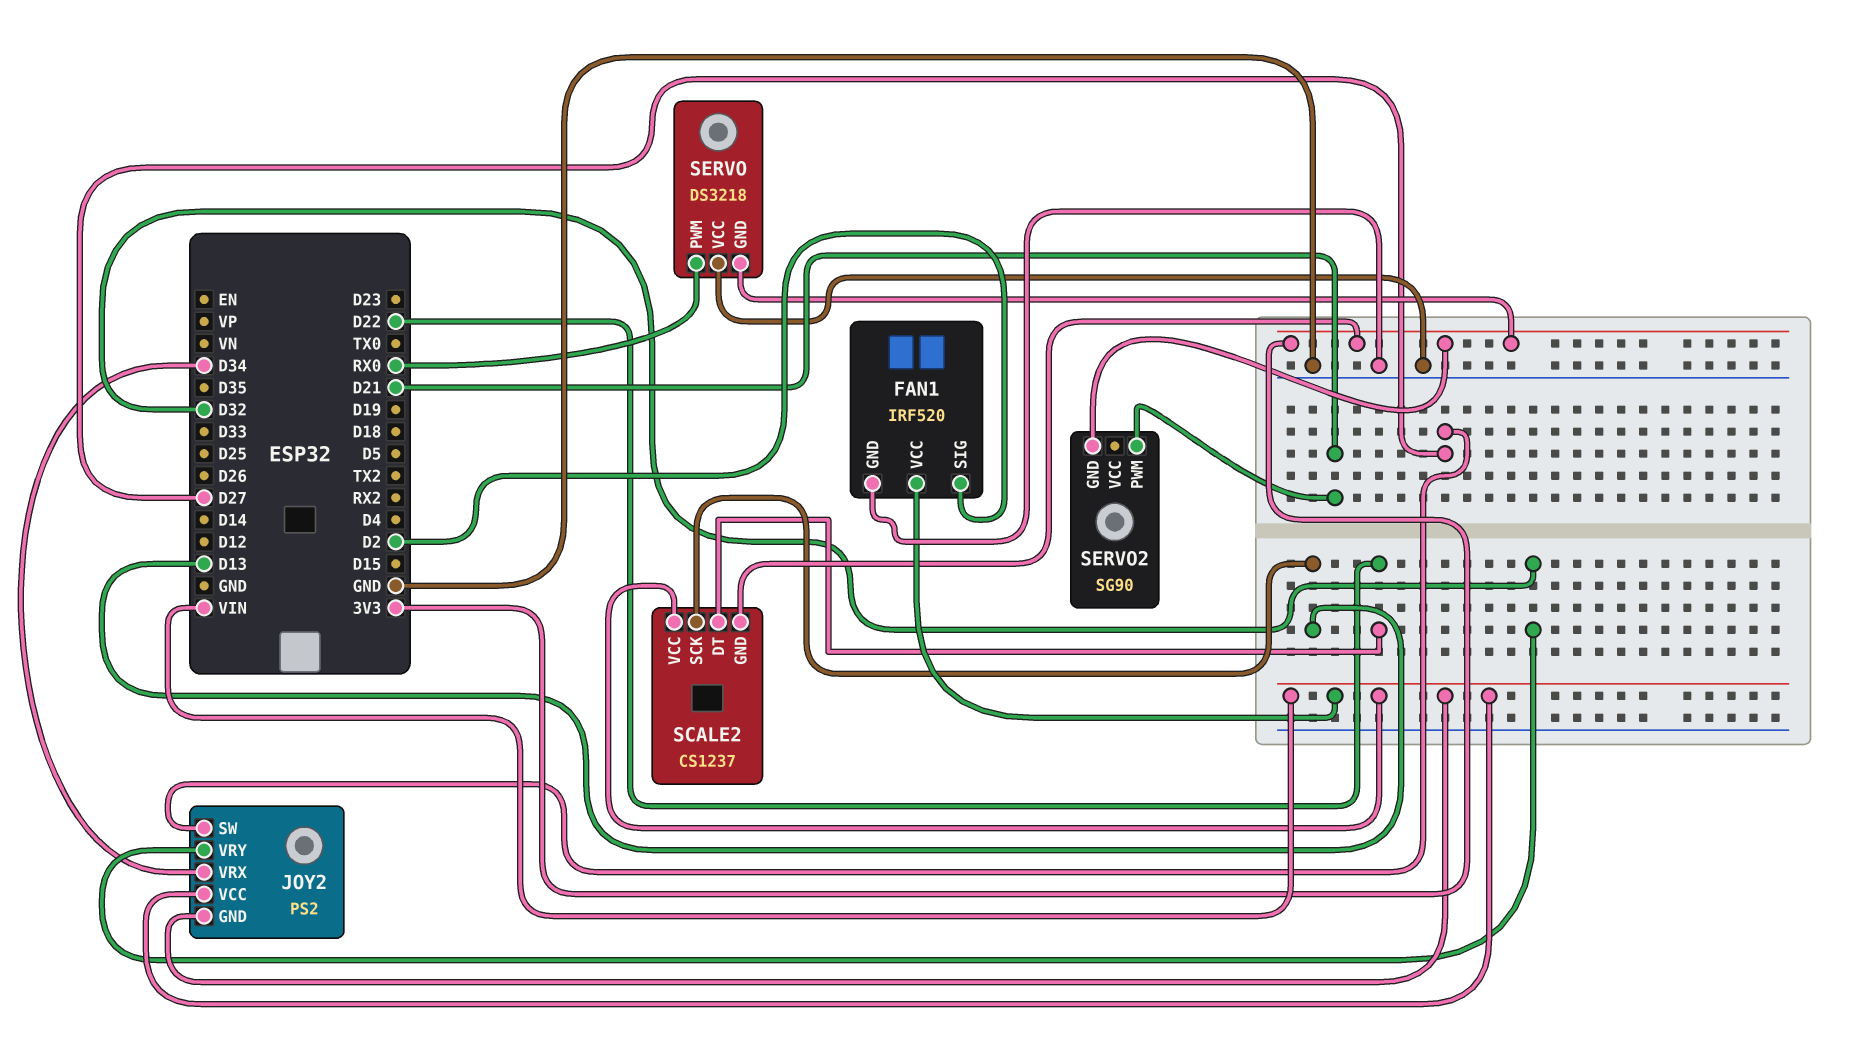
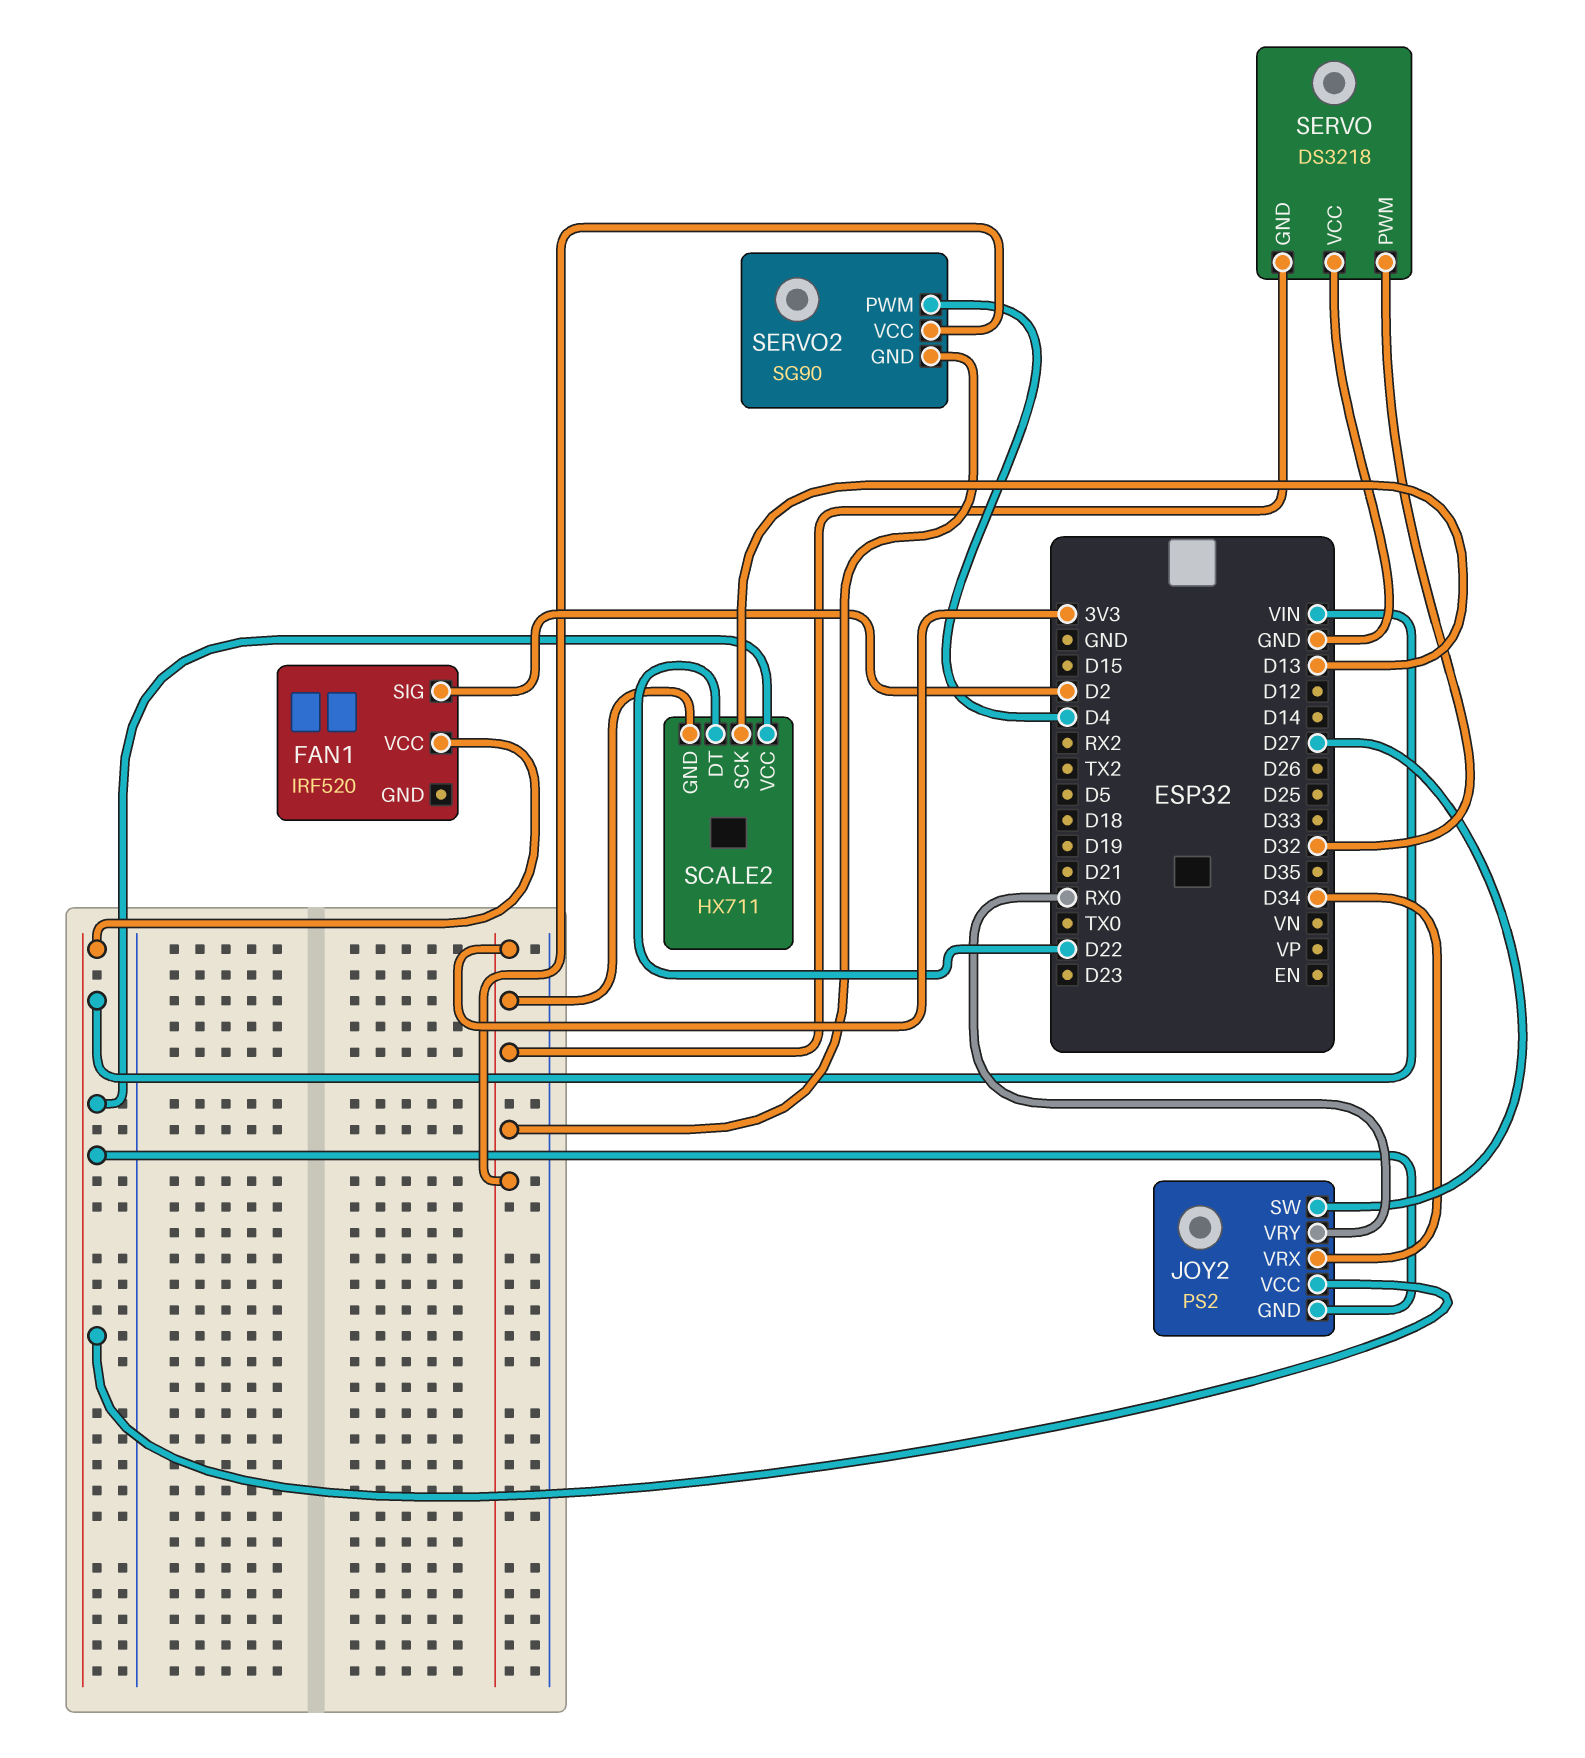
FAN1 pin GND: GND -> none
JOY2 pin VRY: D32 -> RX0
SCALE2: CS1237 -> HX711
SERVO pin PWM: RX0 -> D32
SERVO2 pin PWM: D21 -> D4
SERVO2 pin VCC: none -> 3V3

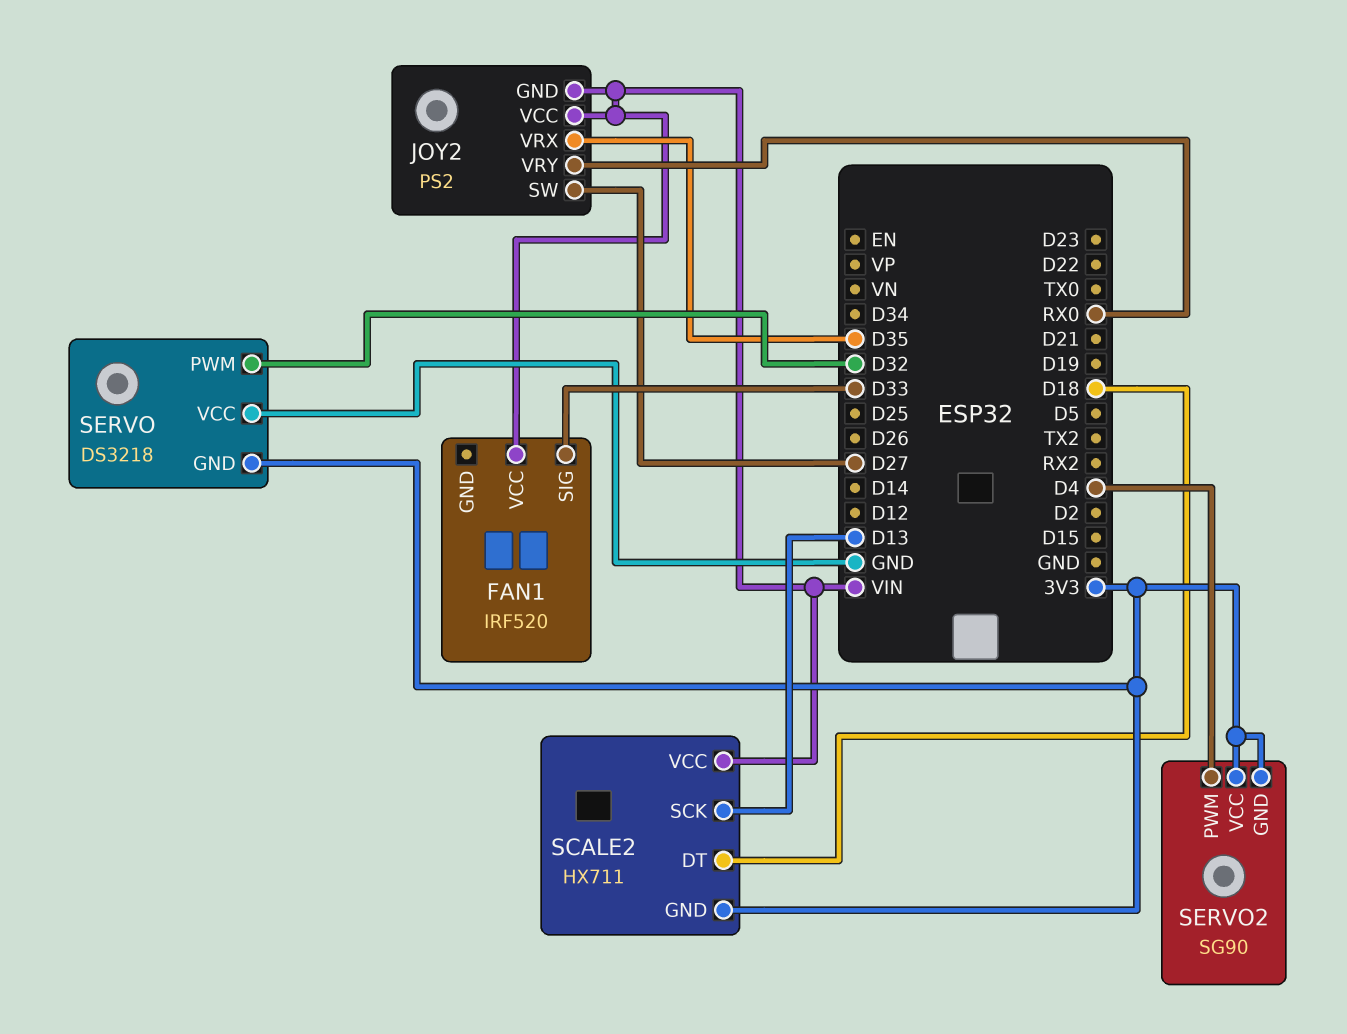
FAN1 pin SIG: D2 -> D33
JOY2 pin VRX: D34 -> D35
SCALE2 pin DT: D22 -> D18

